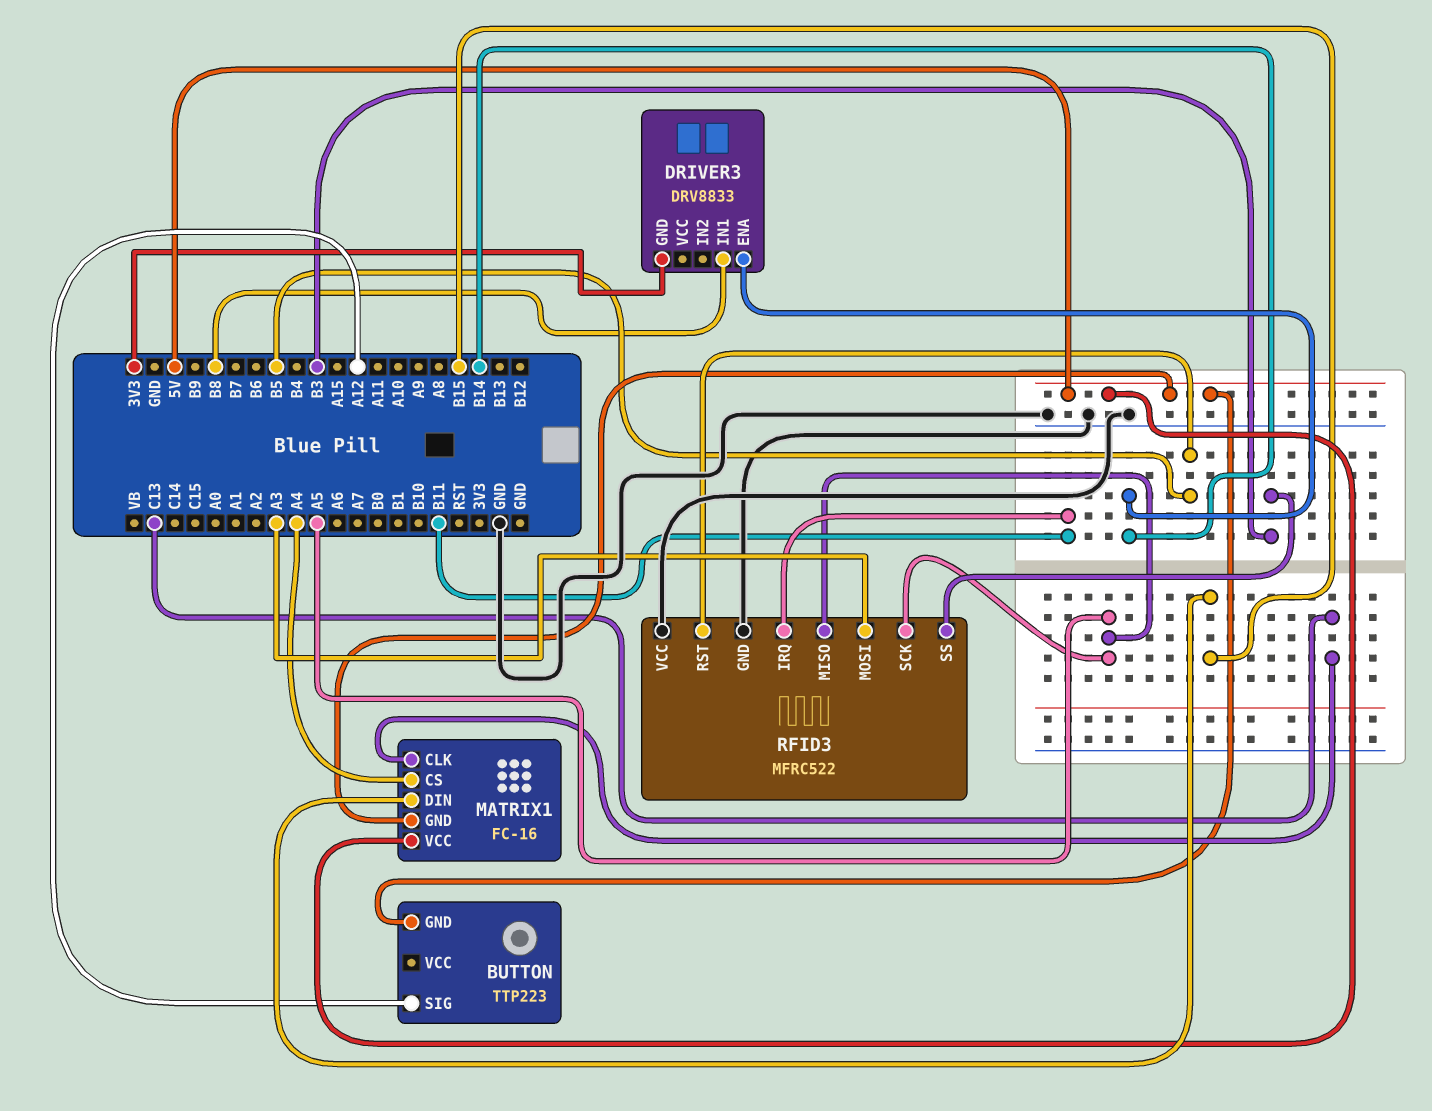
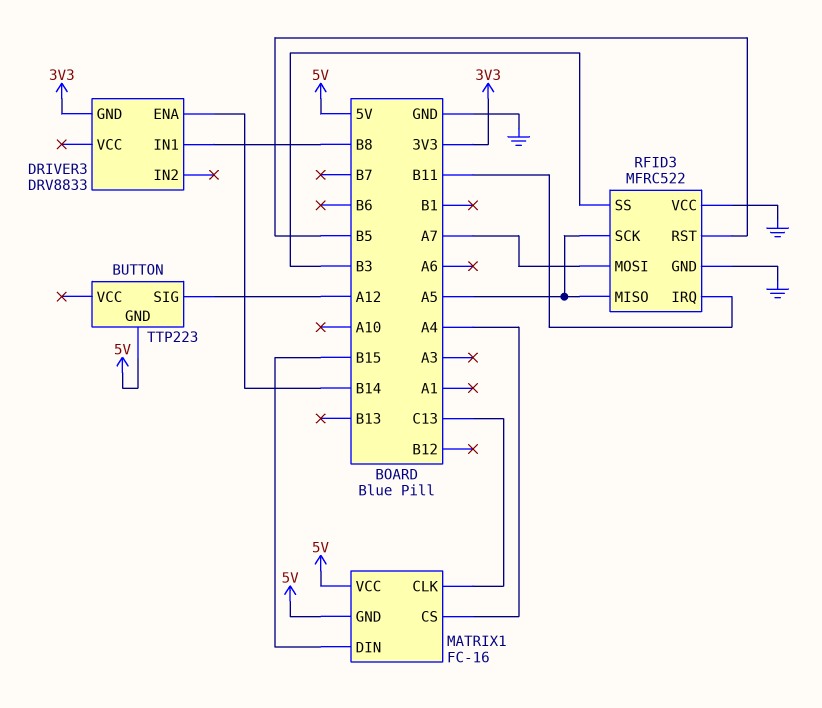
RFID3 pin MOSI: A3 -> A7

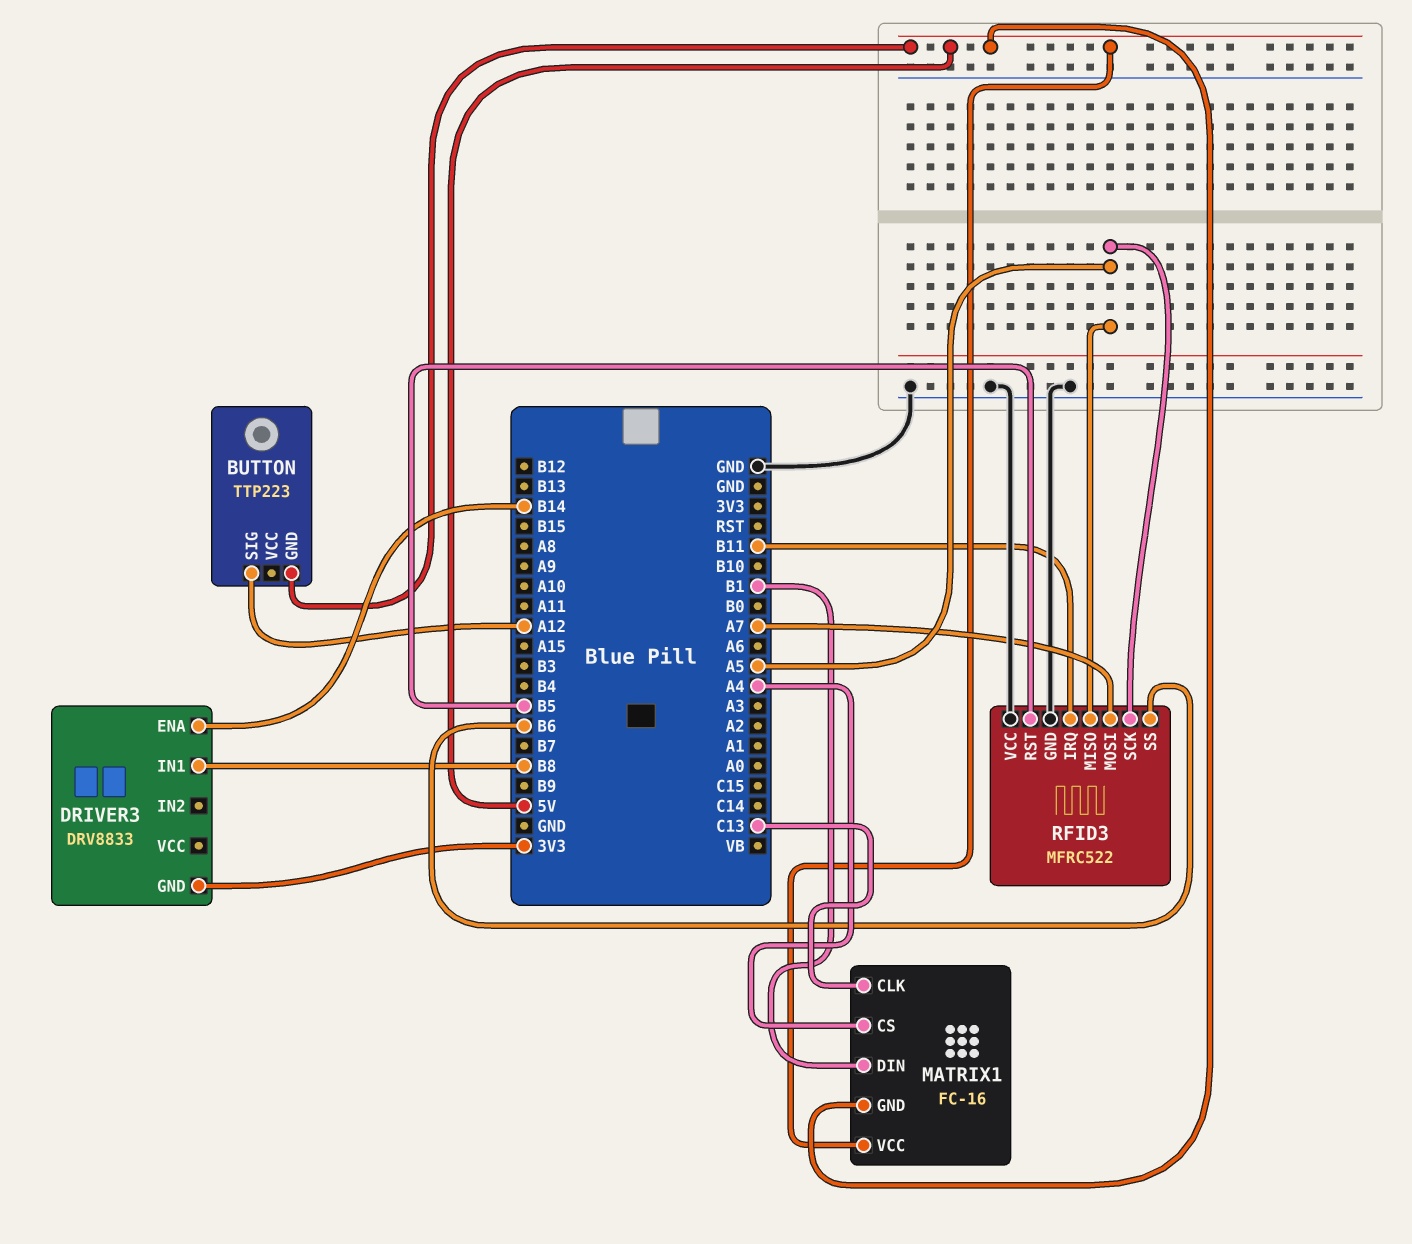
MATRIX1 pin DIN: B15 -> B1
RFID3 pin SS: B3 -> B6

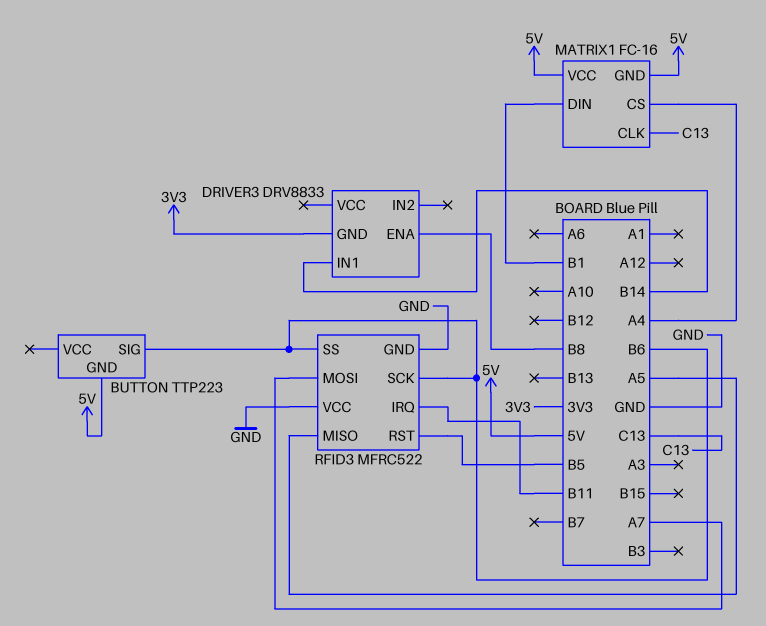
BUTTON pin SIG: A12 -> B6
DRIVER3 pin ENA: B14 -> B8
DRIVER3 pin IN1: B8 -> B14
RFID3 pin SCK: A5 -> B6

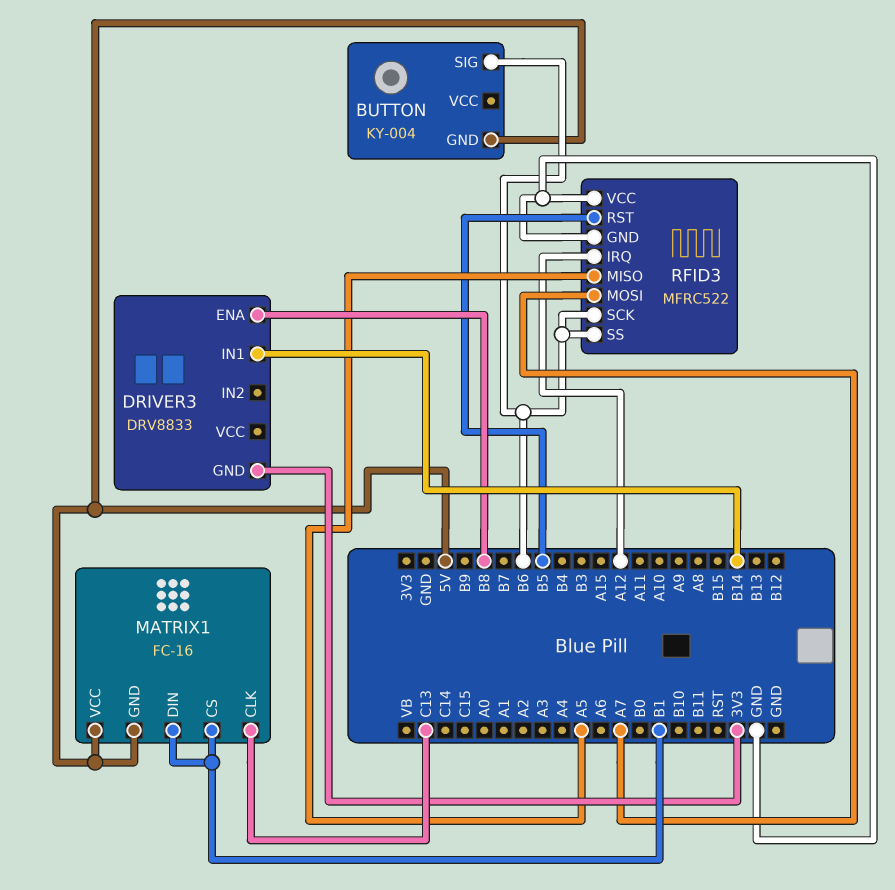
BUTTON: TTP223 -> KY-004
MATRIX1 pin CS: A4 -> B1
RFID3 pin IRQ: B11 -> A12

